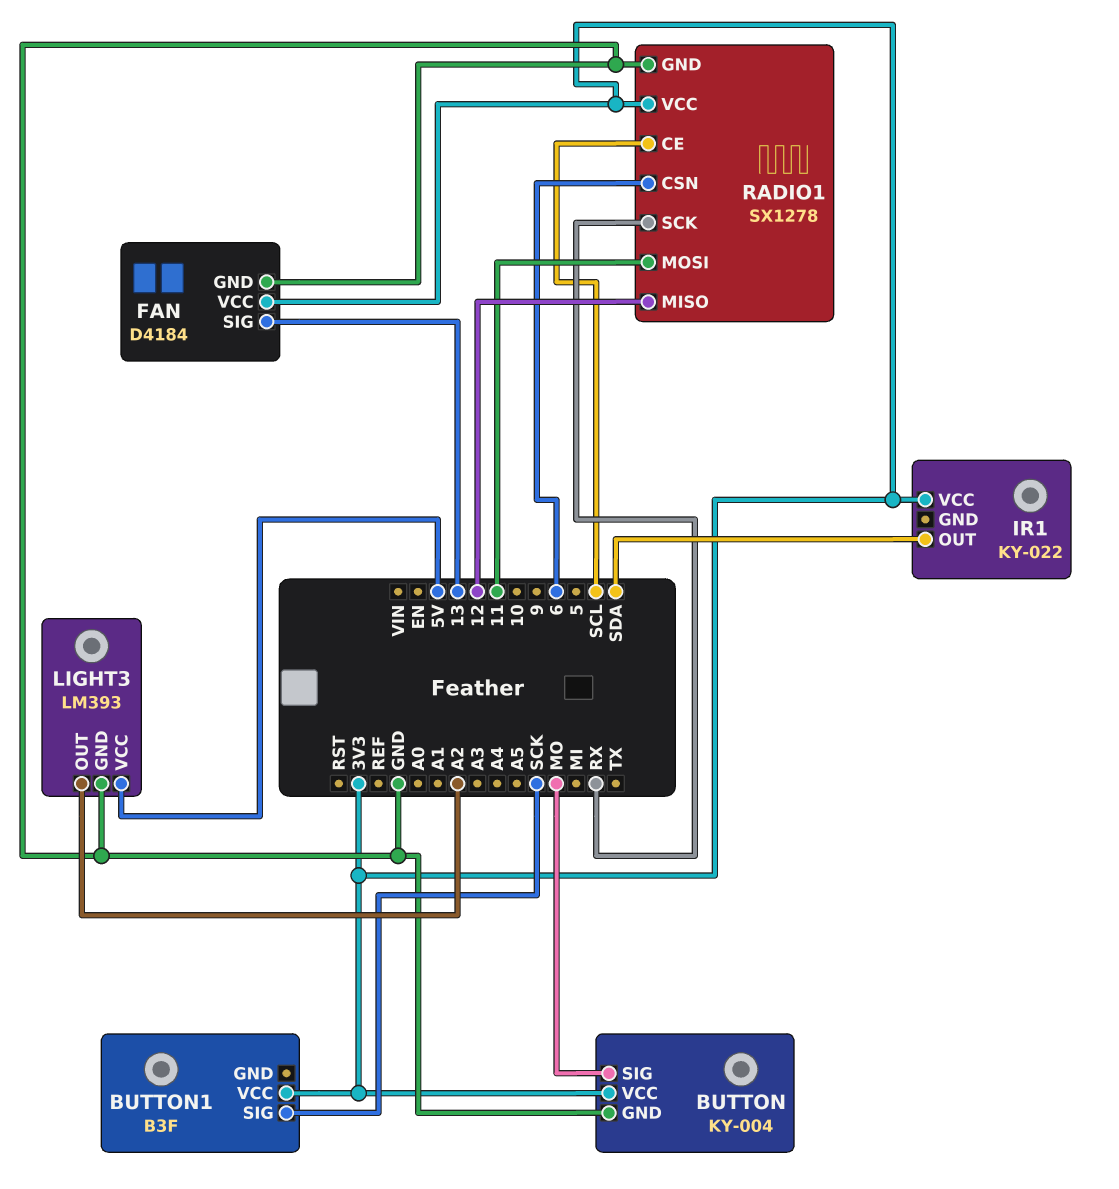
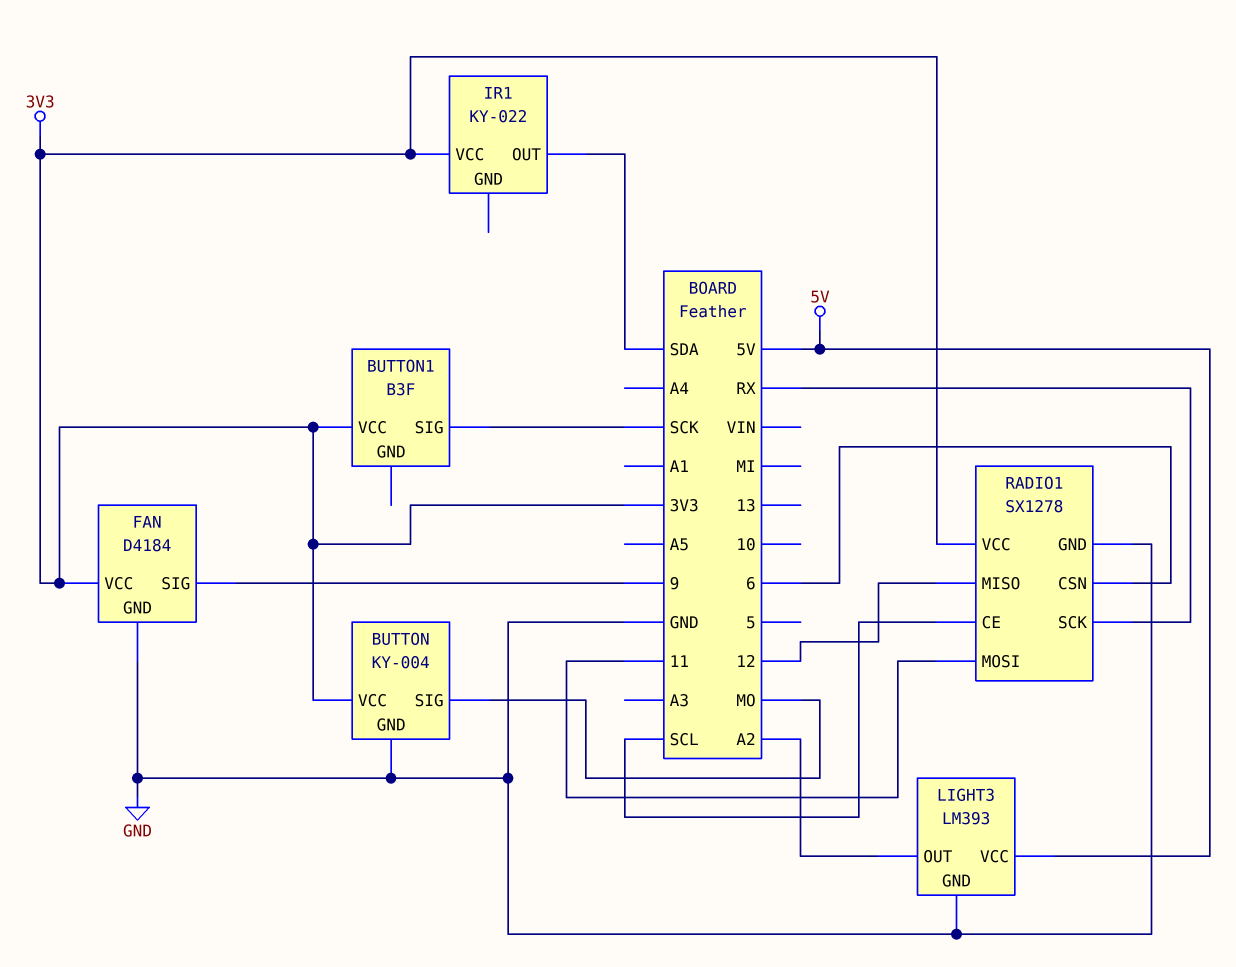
FAN pin SIG: 13 -> 9

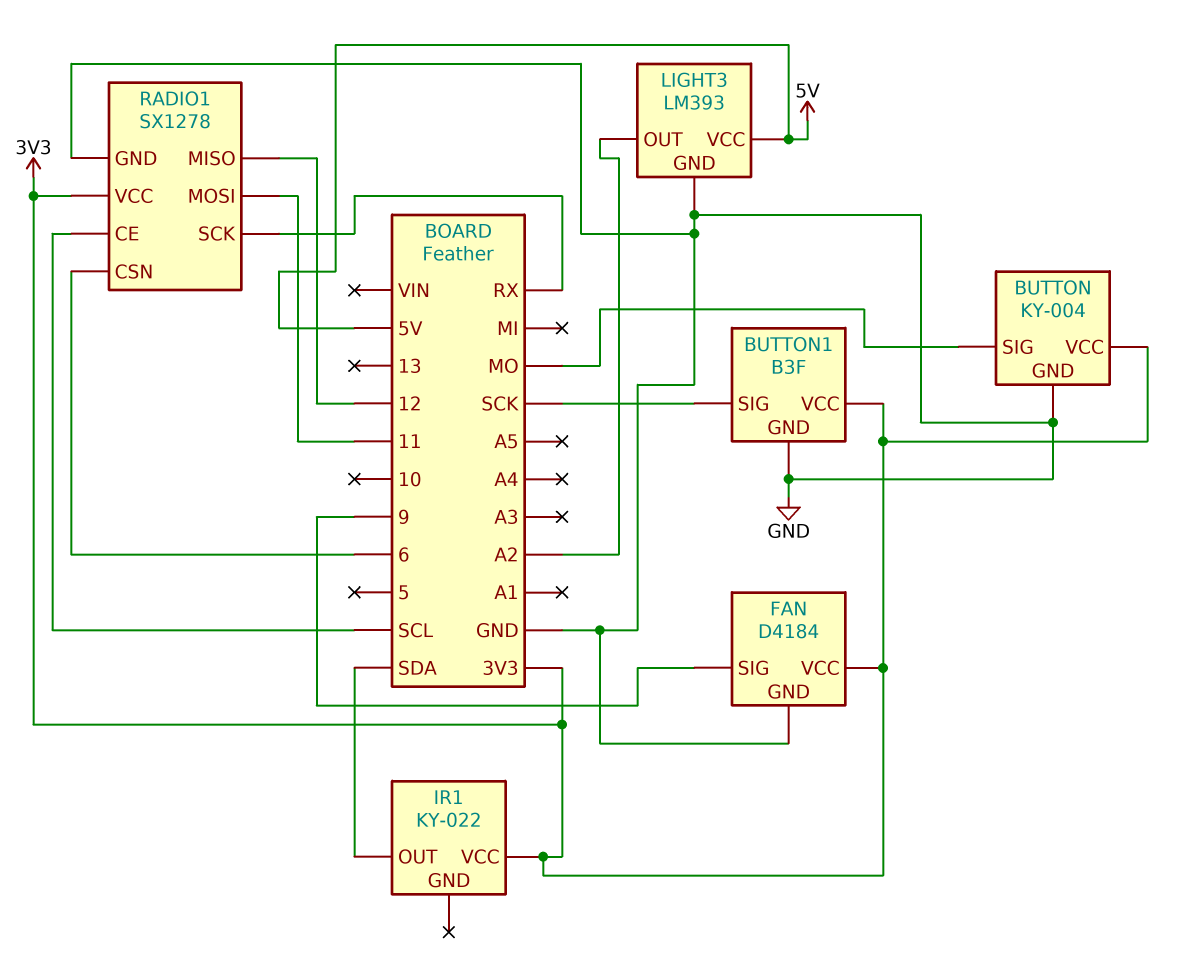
BUTTON1 pin GND: none -> GND

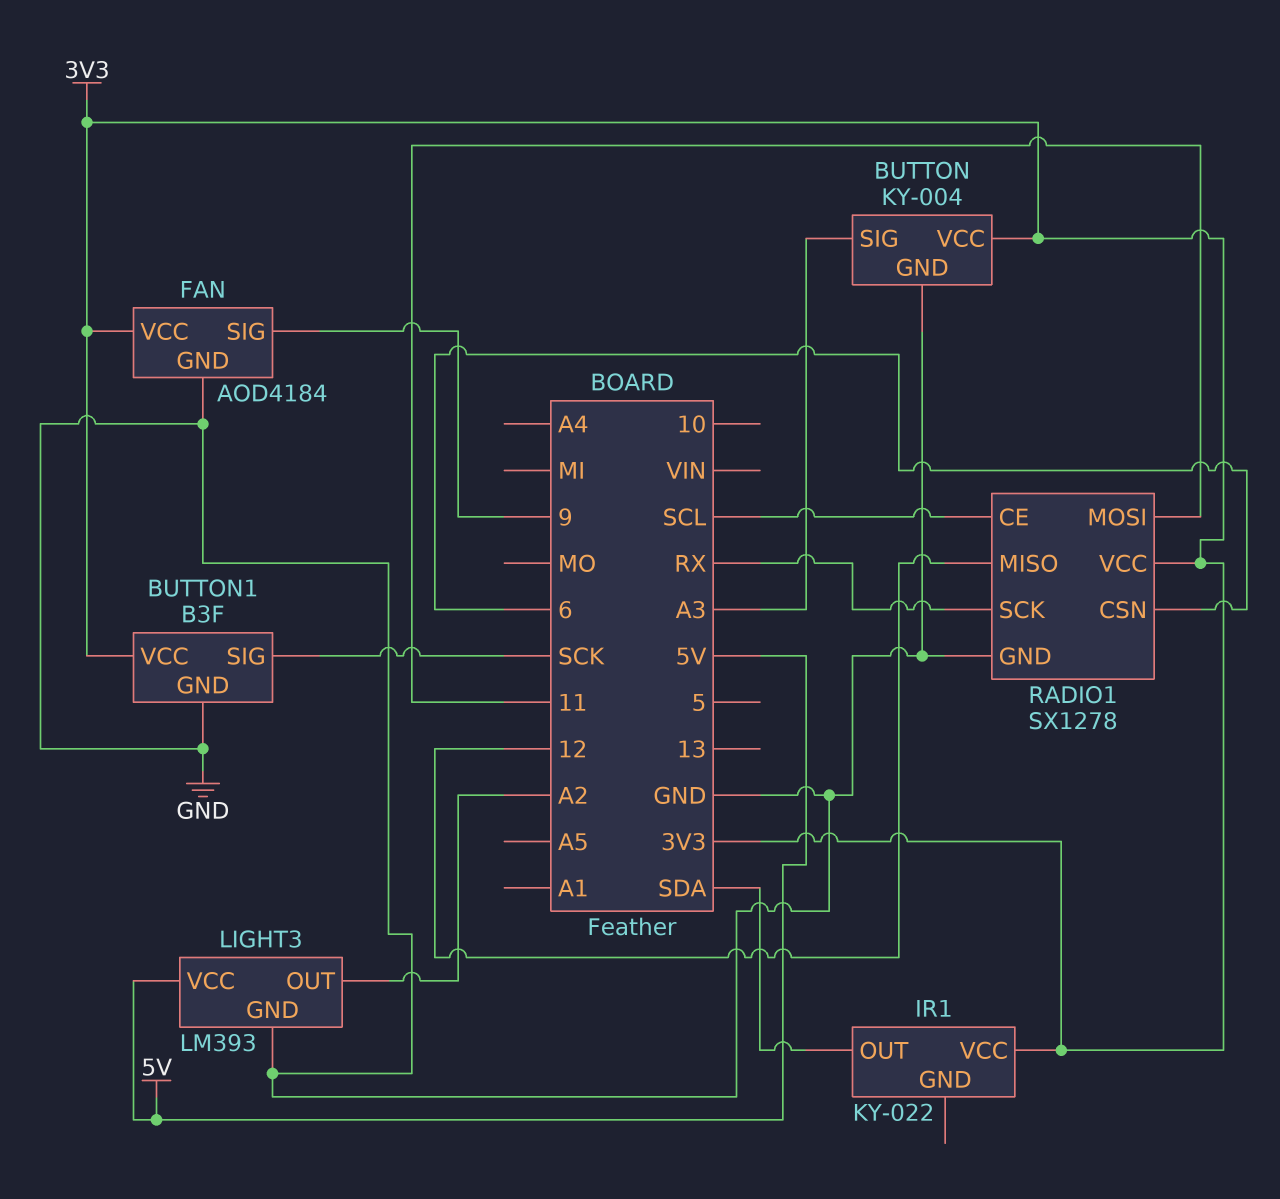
BUTTON pin SIG: MO -> A3
FAN: D4184 -> AOD4184

